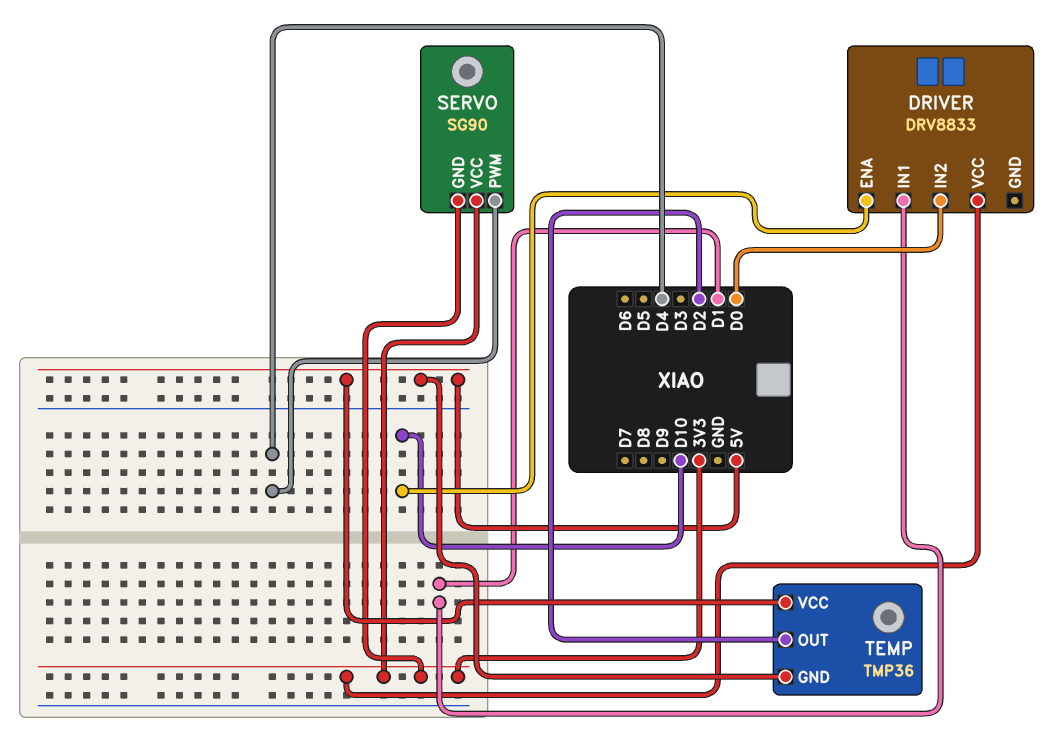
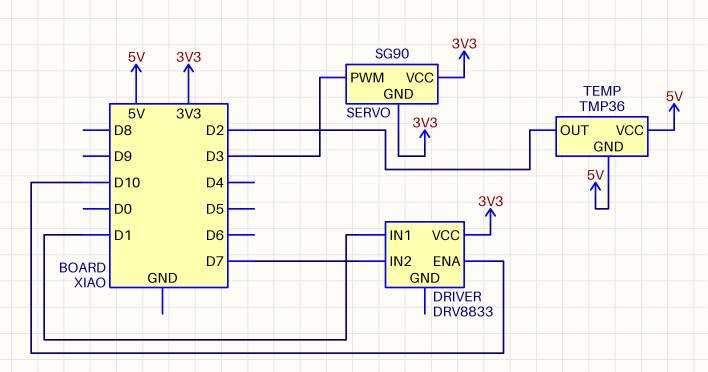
DRIVER pin IN2: D0 -> D7
SERVO pin PWM: D4 -> D3

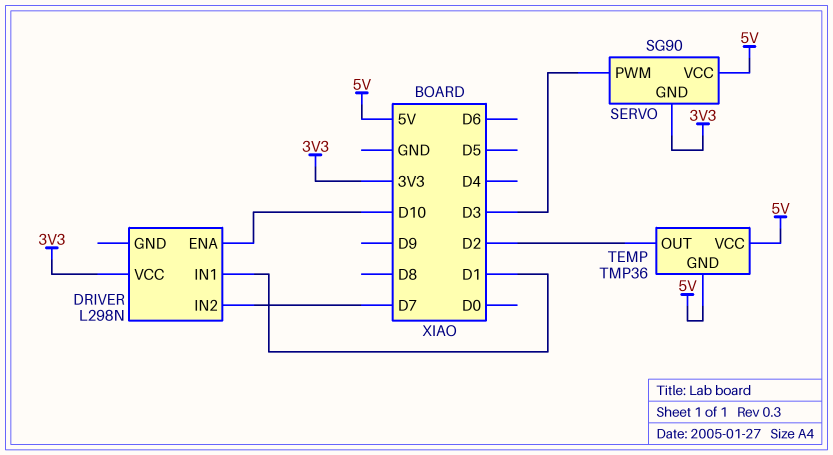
DRIVER: DRV8833 -> L298N
SERVO pin VCC: 3V3 -> 5V

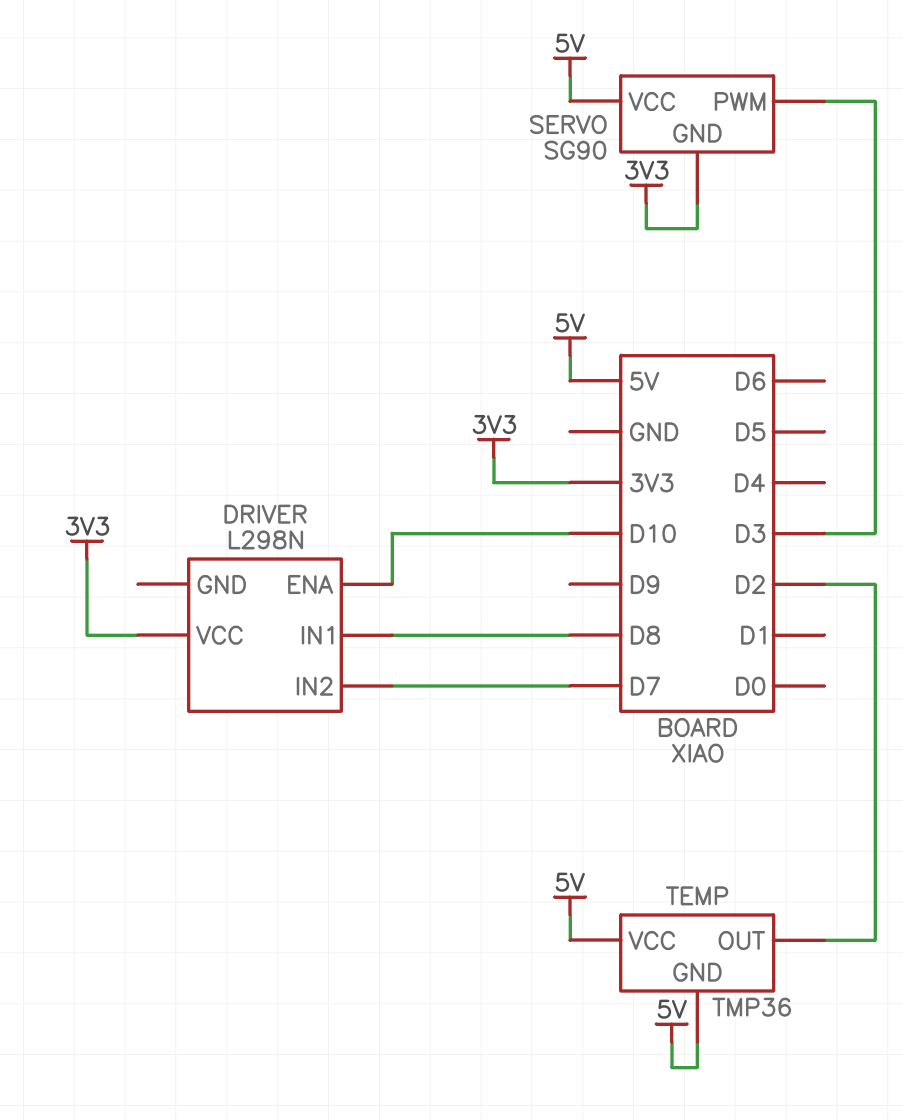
DRIVER pin IN1: D1 -> D8

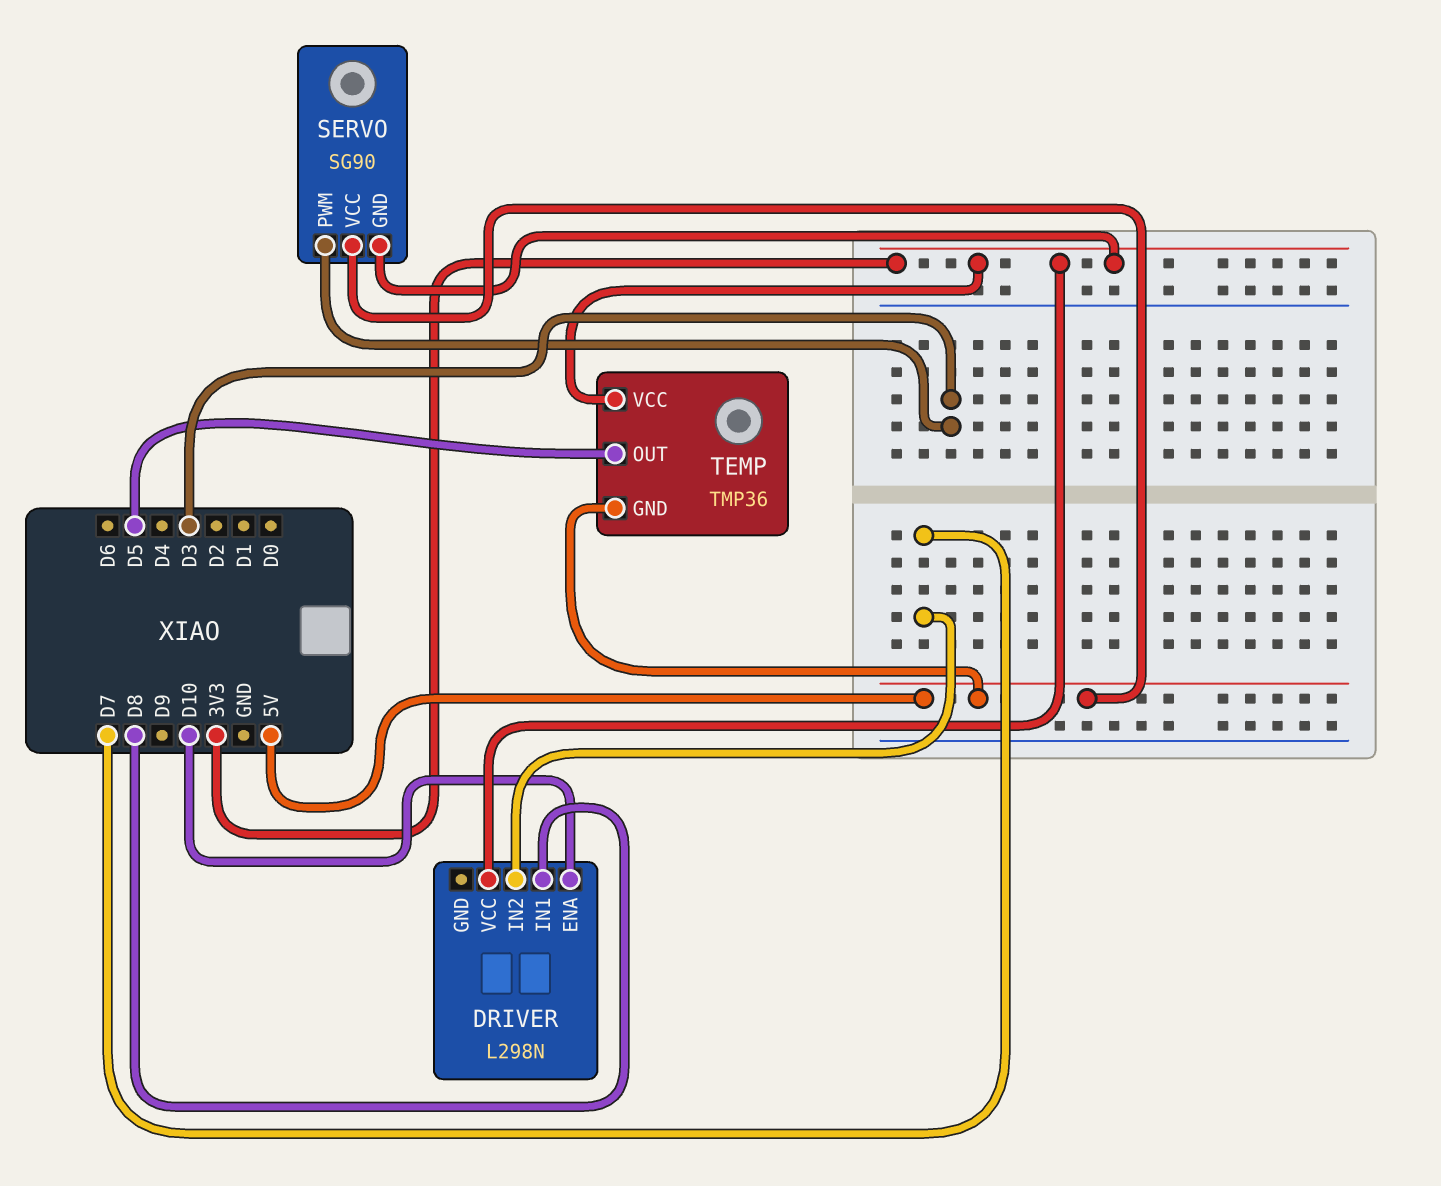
TEMP pin OUT: D2 -> D5
TEMP pin VCC: 5V -> 3V3

